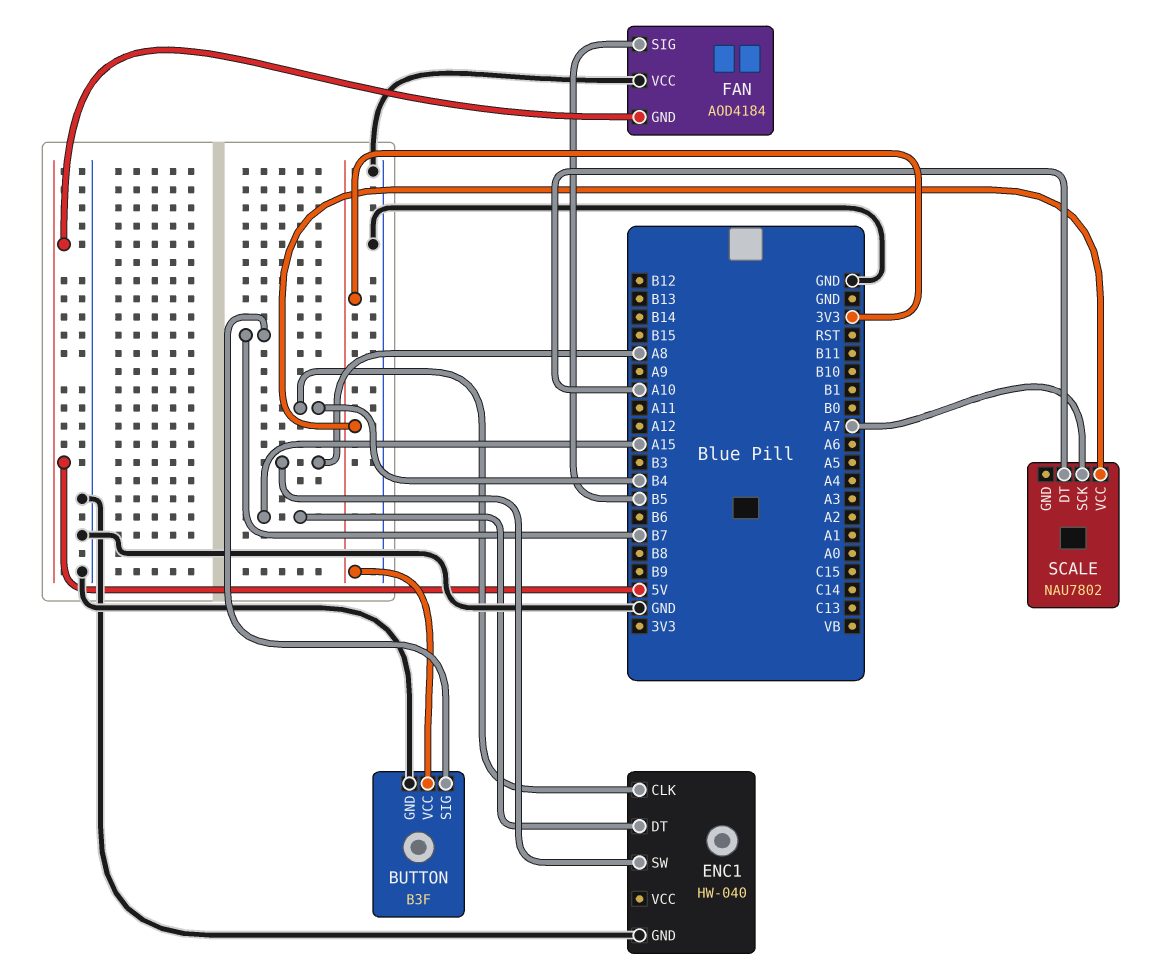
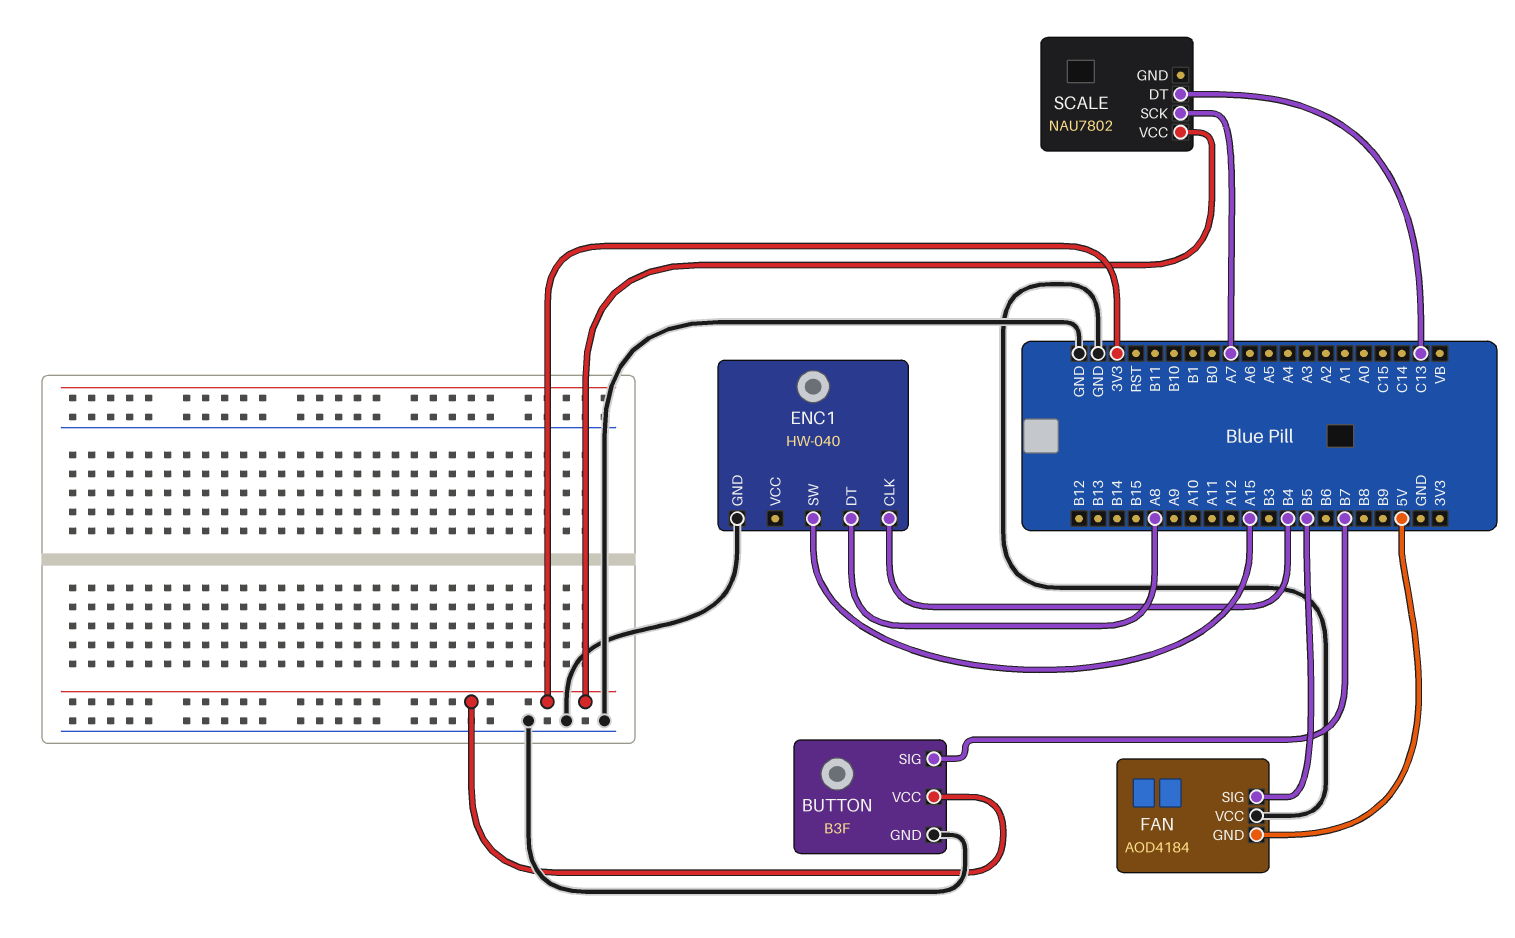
ENC1 pin DT: A15 -> A8
ENC1 pin SW: A8 -> A15
SCALE pin DT: A10 -> C13

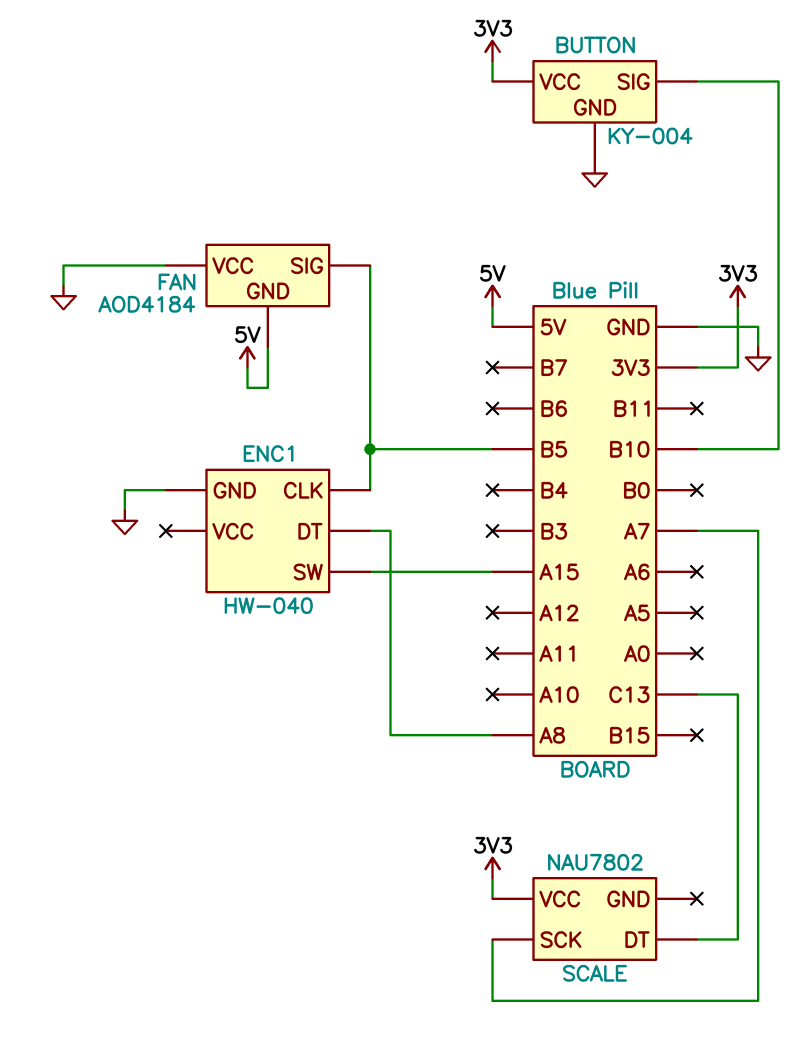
BUTTON: B3F -> KY-004
BUTTON pin SIG: B7 -> B10
ENC1 pin CLK: B4 -> B5

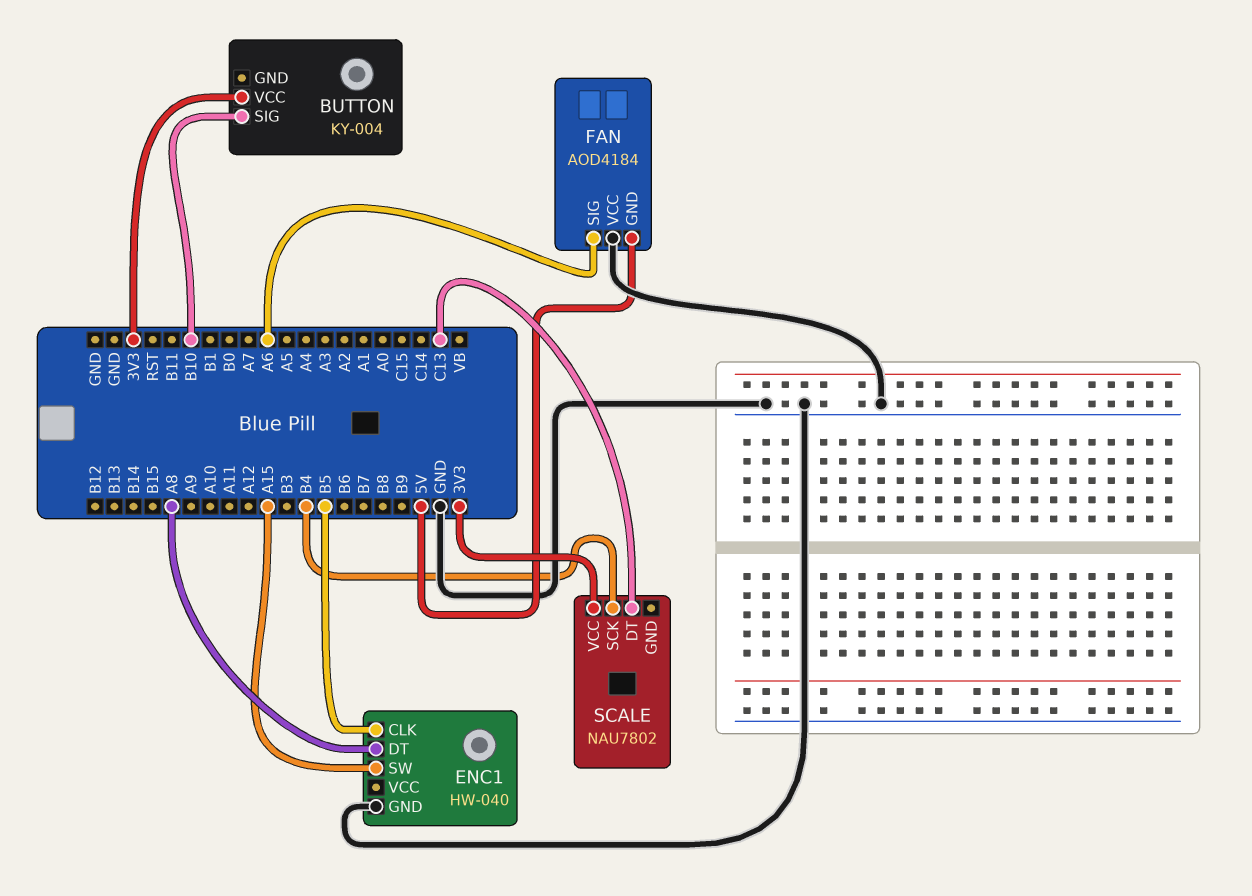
BUTTON pin GND: GND -> none
FAN pin SIG: B5 -> A6
SCALE pin SCK: A7 -> B4

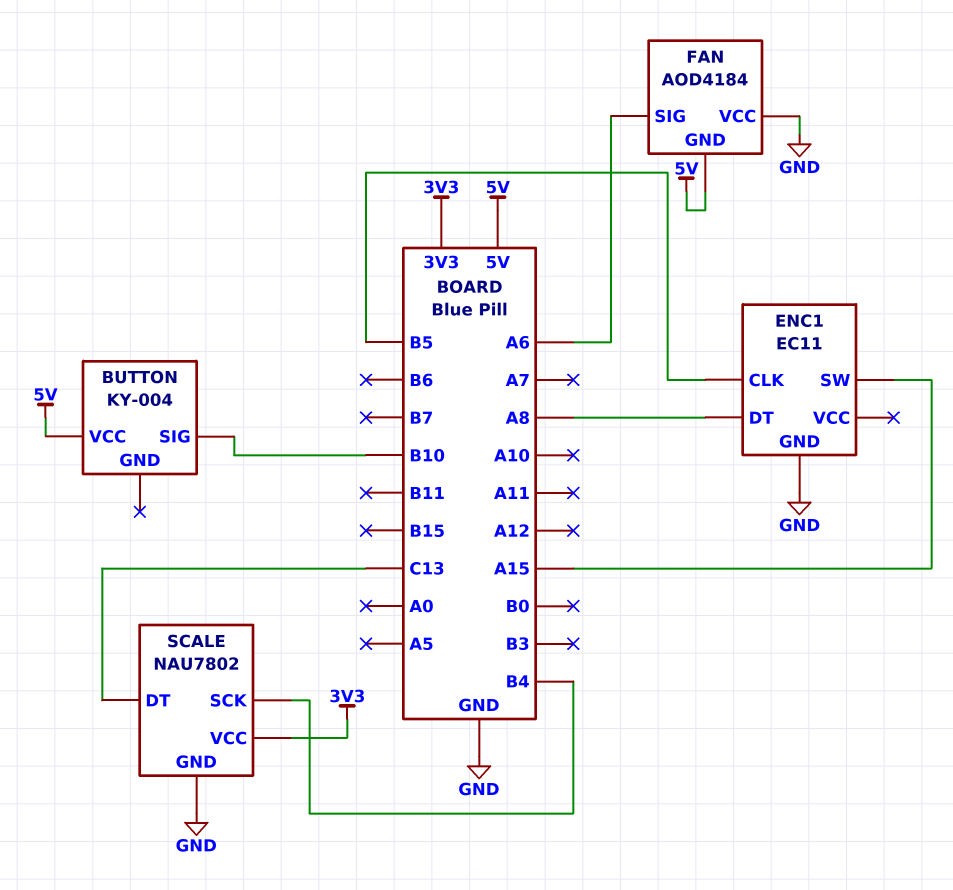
BUTTON pin VCC: 3V3 -> 5V
ENC1: HW-040 -> EC11
SCALE pin GND: none -> GND

